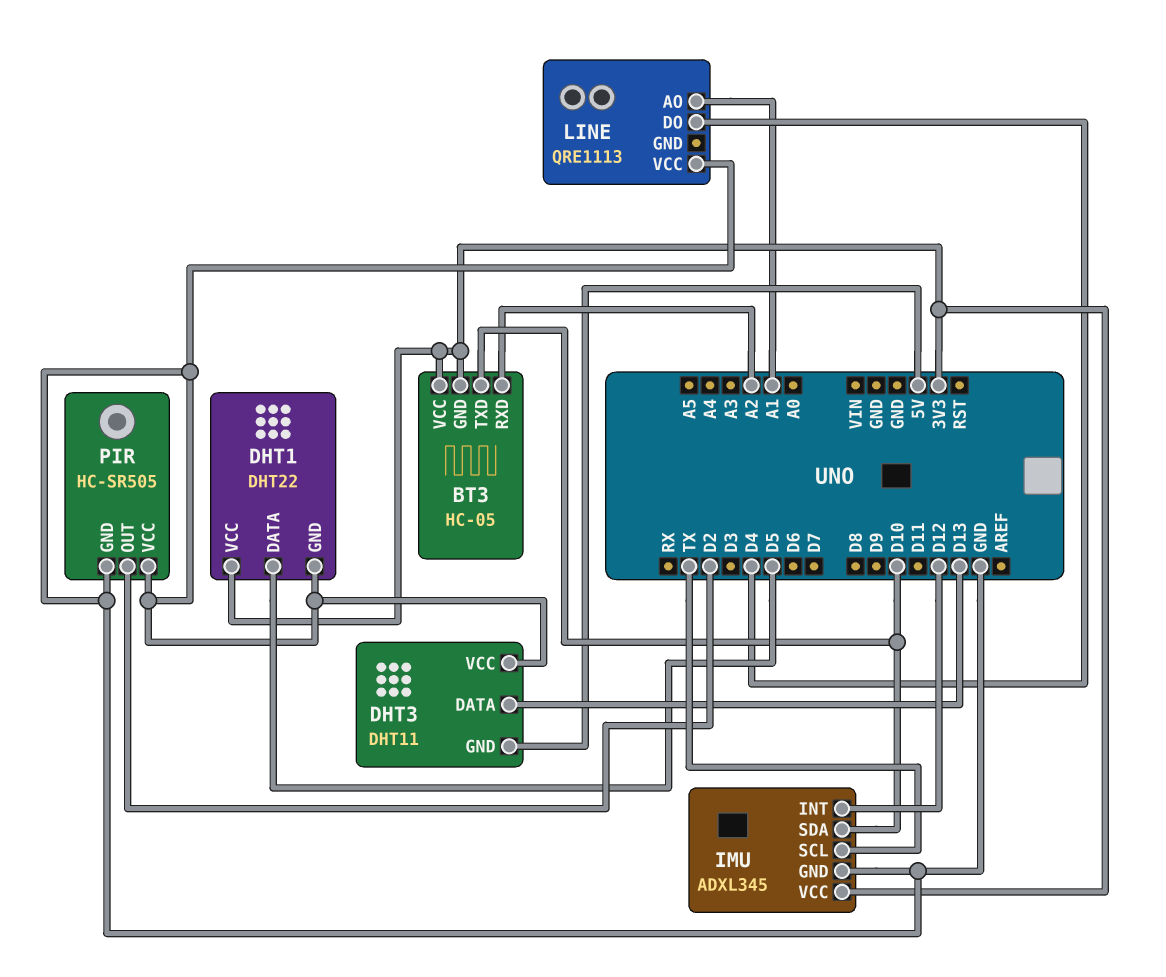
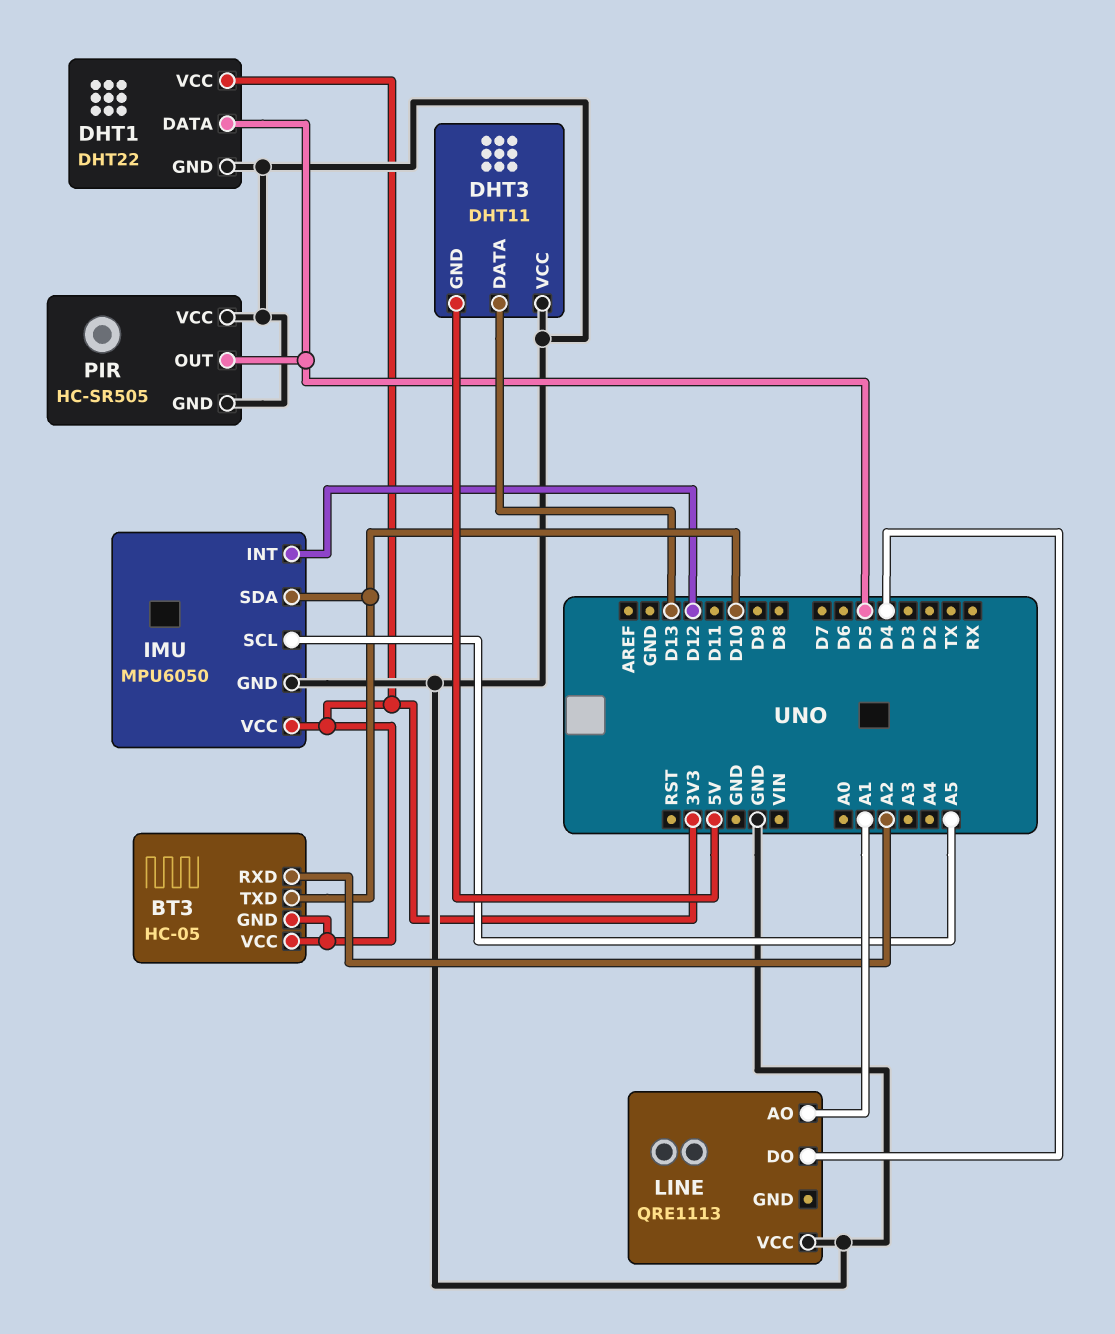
IMU: ADXL345 -> MPU6050
IMU pin SCL: TX -> A5
PIR pin OUT: D2 -> D5

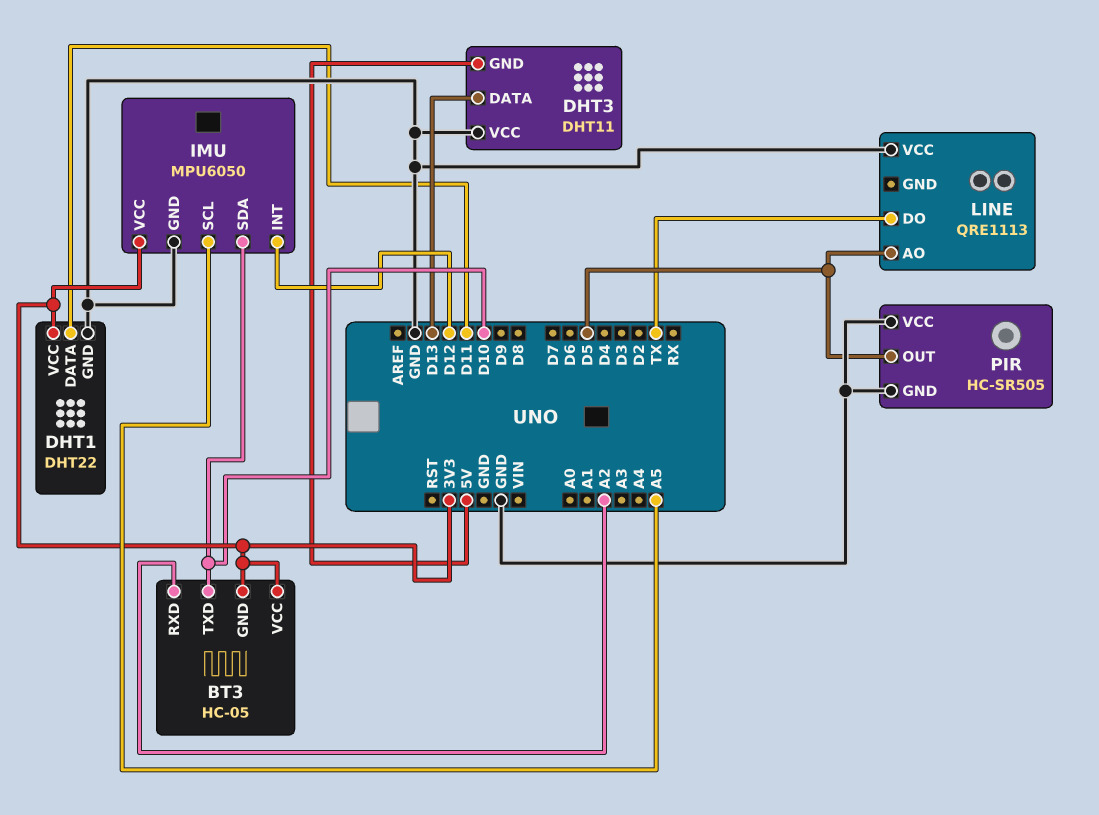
DHT1 pin DATA: D5 -> D11
LINE pin AO: A1 -> D5
LINE pin DO: D4 -> TX

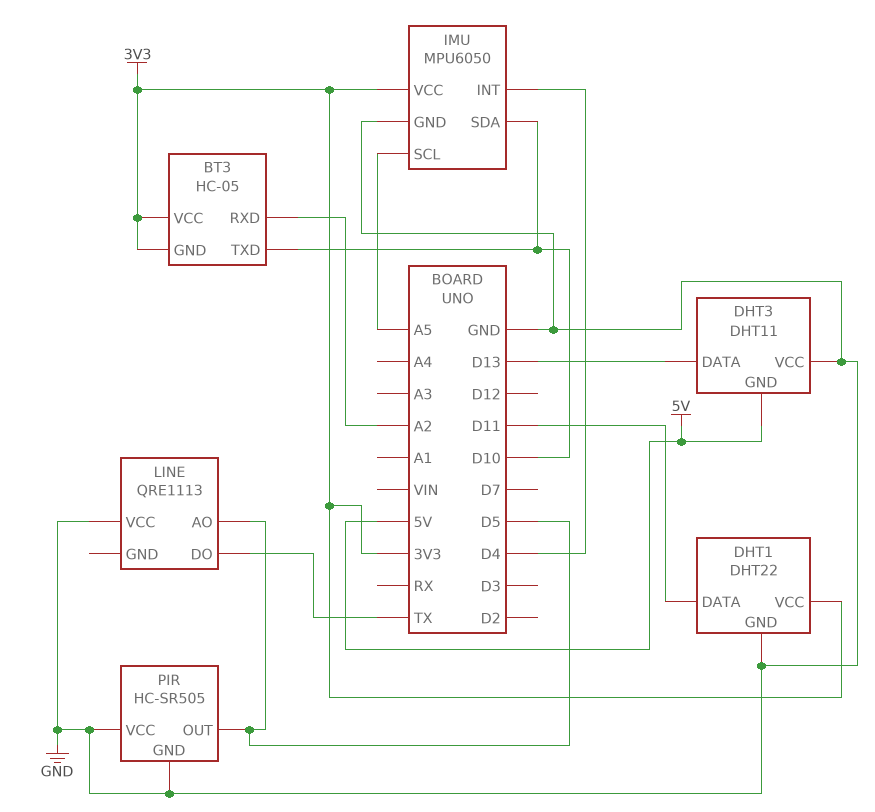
IMU pin INT: D12 -> D4

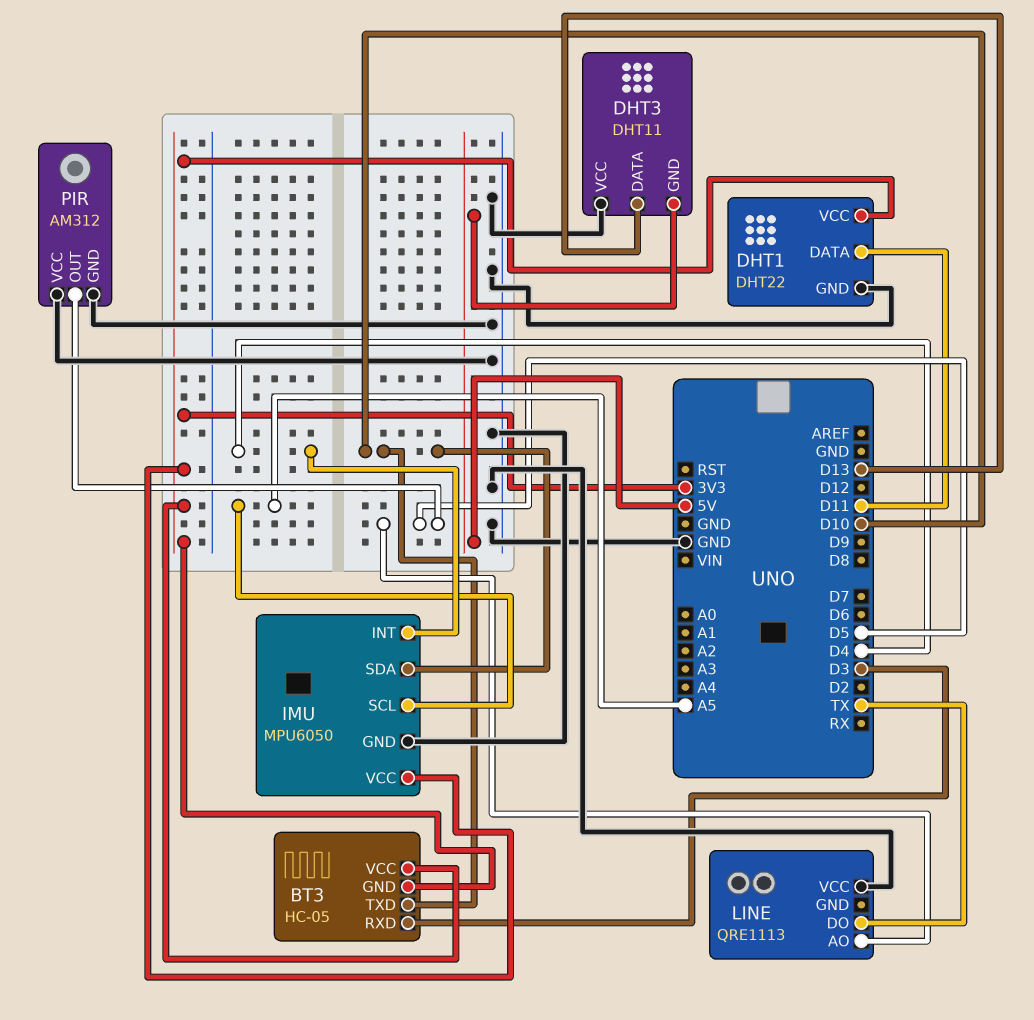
BT3 pin RXD: A2 -> D3
PIR: HC-SR505 -> AM312

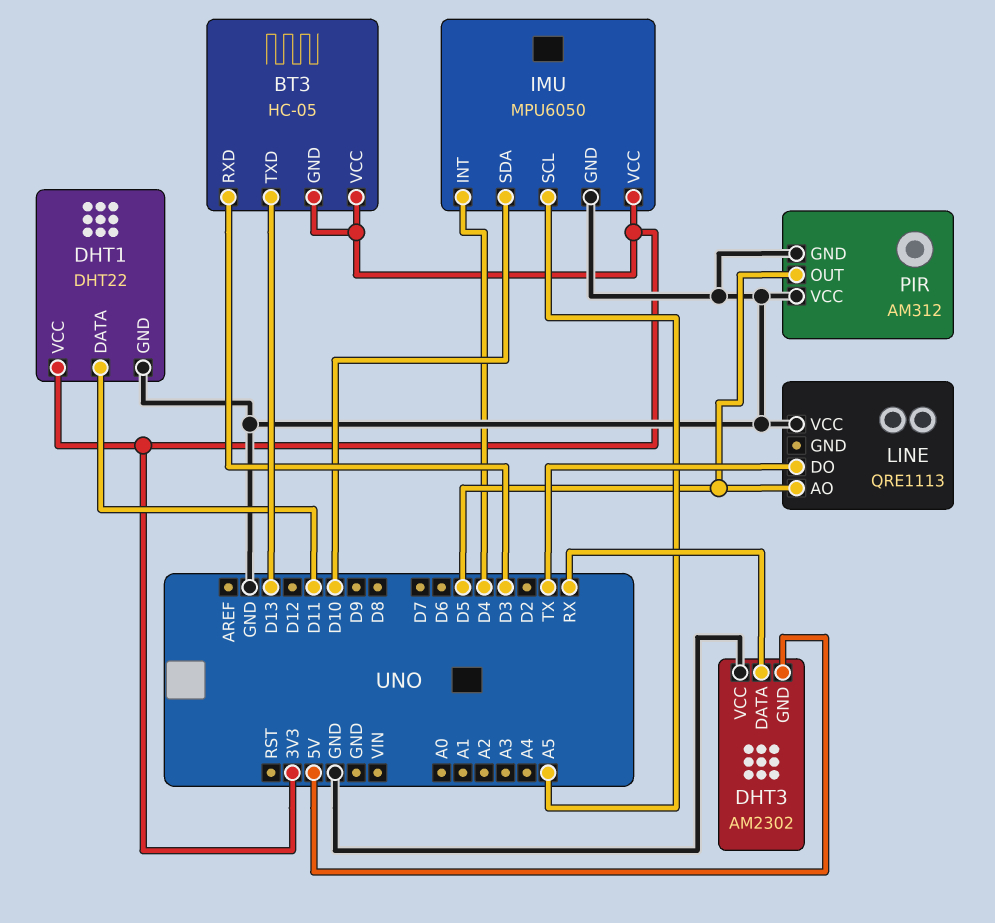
BT3 pin TXD: D10 -> D13
DHT3: DHT11 -> AM2302
DHT3 pin DATA: D13 -> RX

